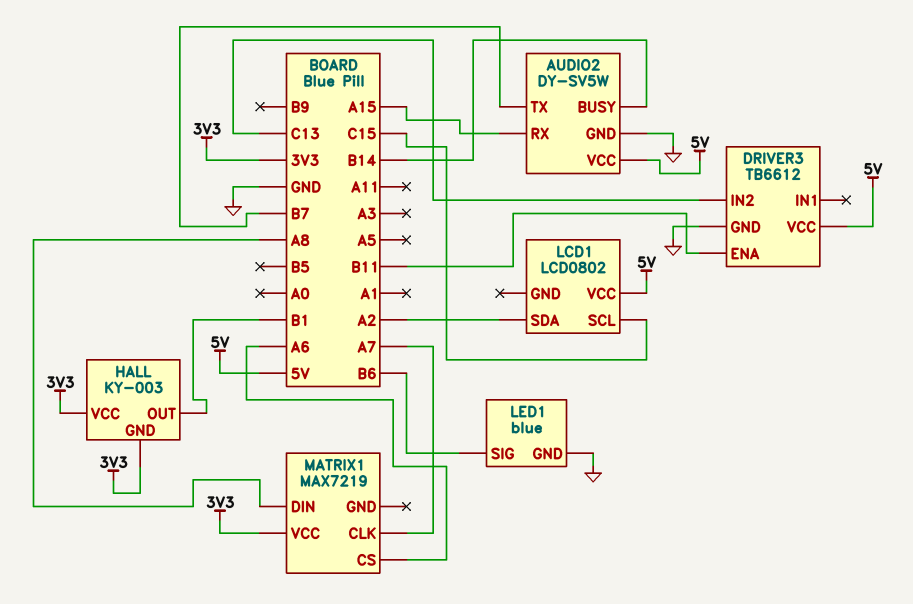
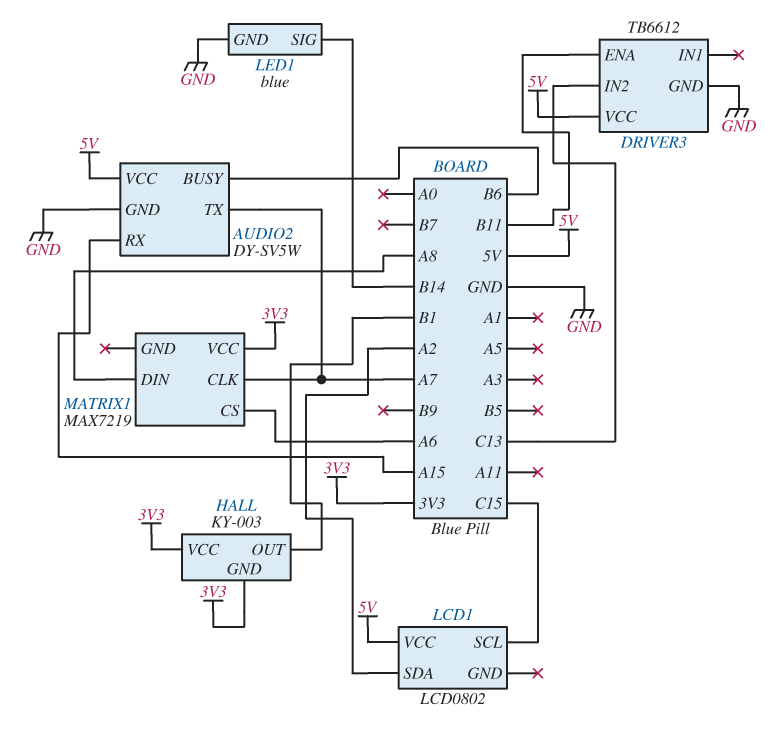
AUDIO2 pin BUSY: B14 -> B6
AUDIO2 pin TX: B7 -> A7
LED1 pin SIG: B6 -> B14

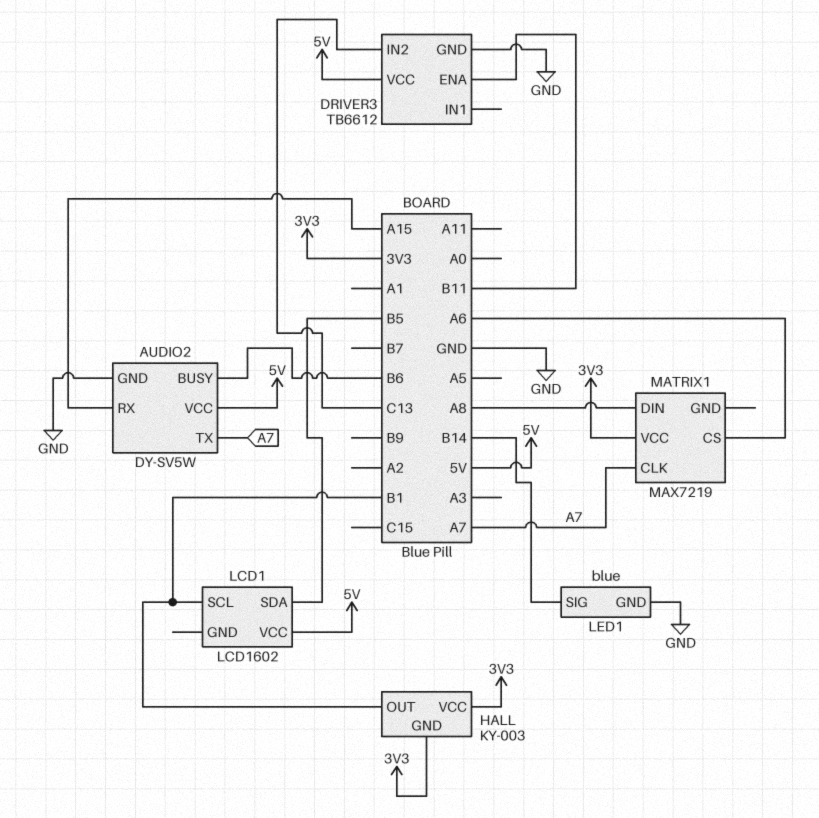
LCD1: LCD0802 -> LCD1602
LCD1 pin SCL: C15 -> B1
LCD1 pin SDA: A2 -> B5

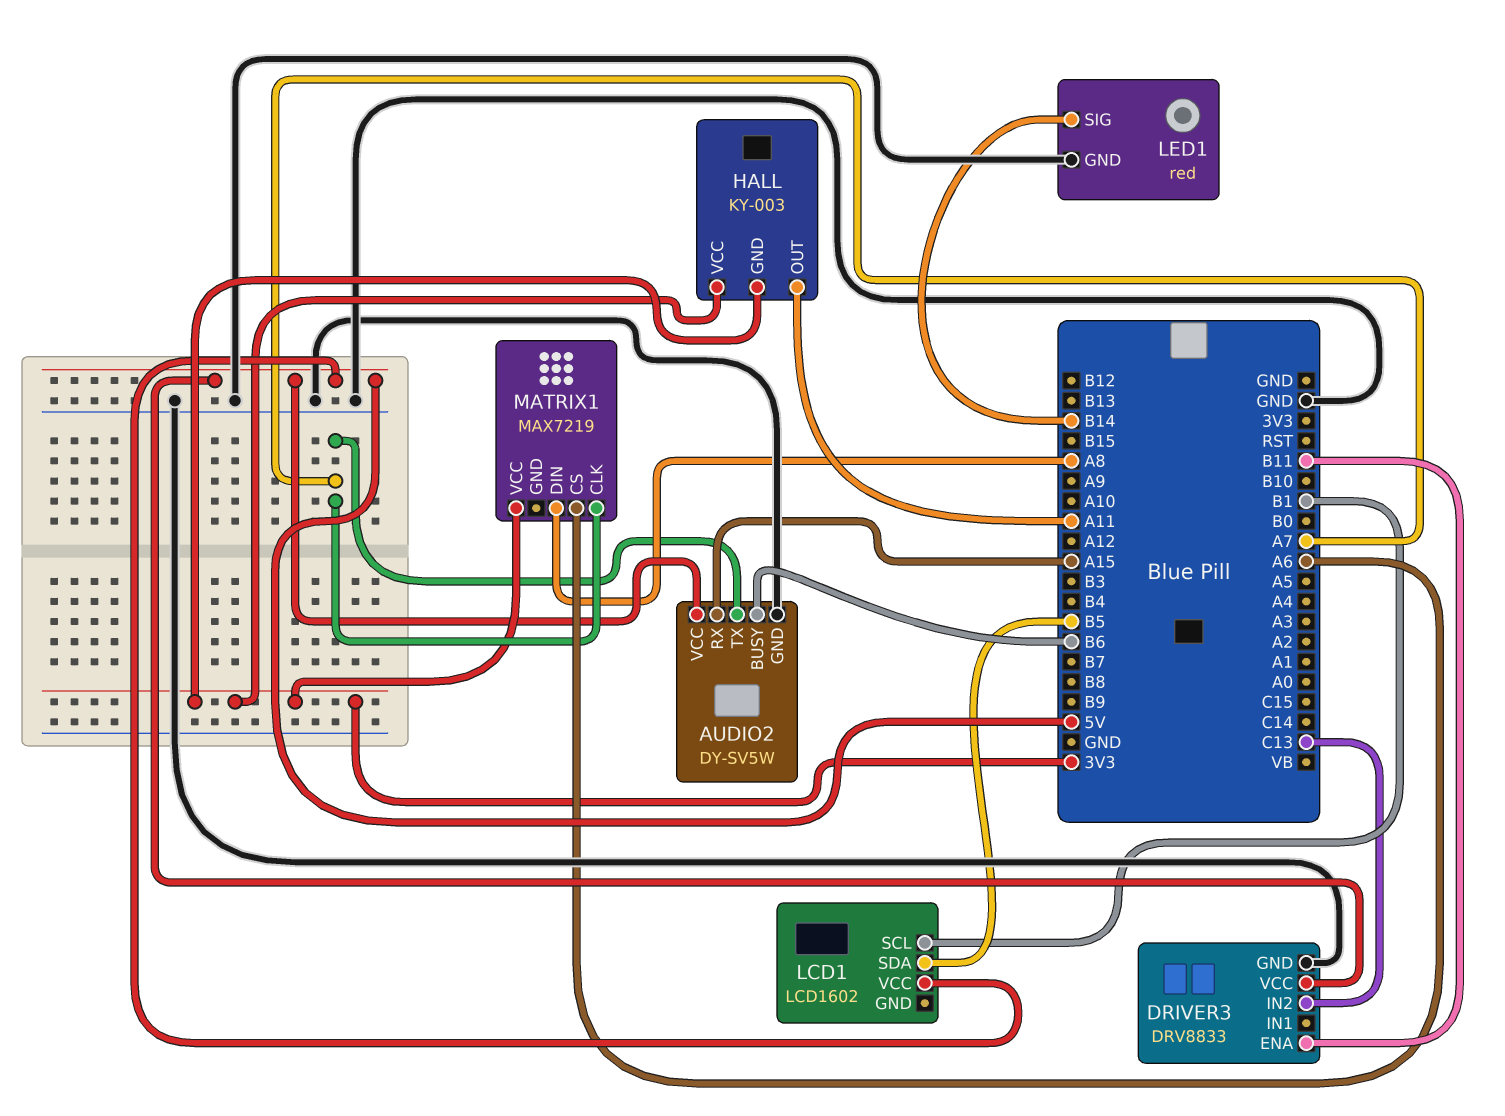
DRIVER3: TB6612 -> DRV8833
HALL pin OUT: B1 -> A11
LED1: blue -> red

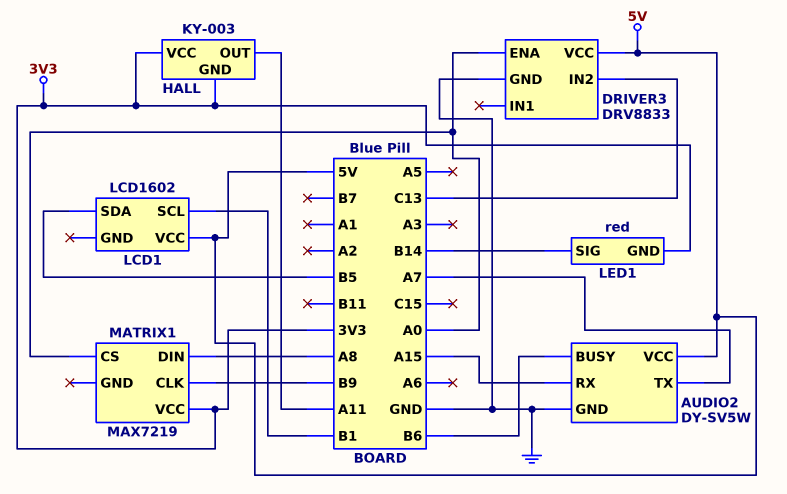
DRIVER3 pin ENA: B11 -> A0
LED1 pin GND: GND -> 3V3
MATRIX1 pin CLK: A7 -> B9
MATRIX1 pin CS: A6 -> A0

